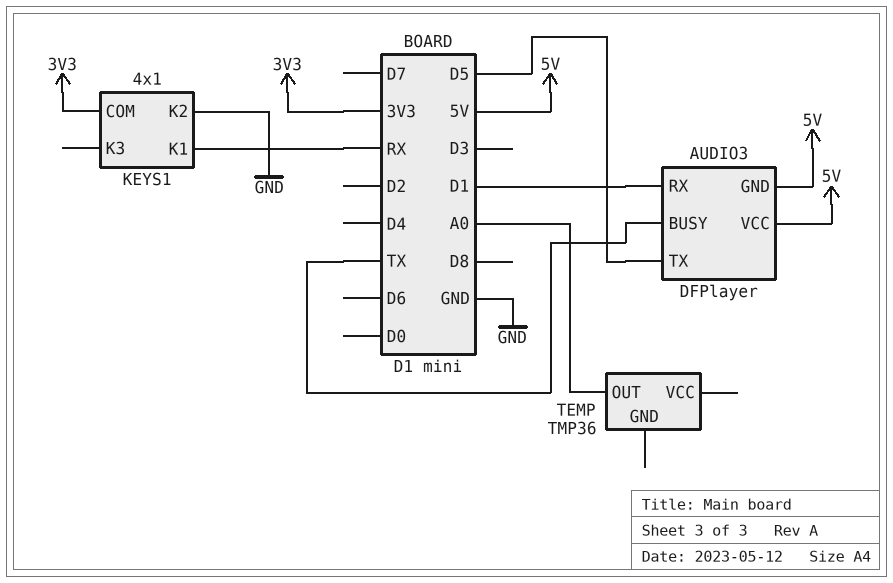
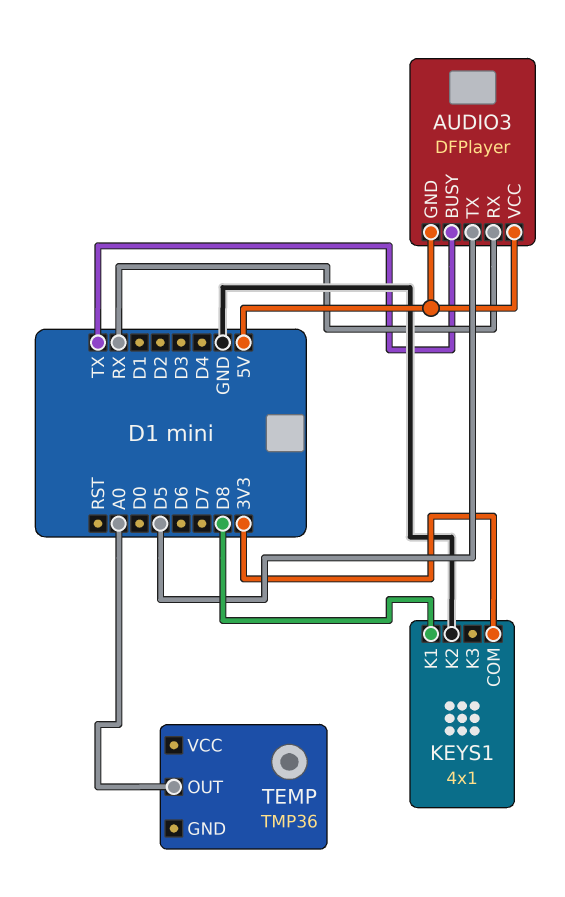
AUDIO3 pin RX: D1 -> RX
KEYS1 pin K1: RX -> D8

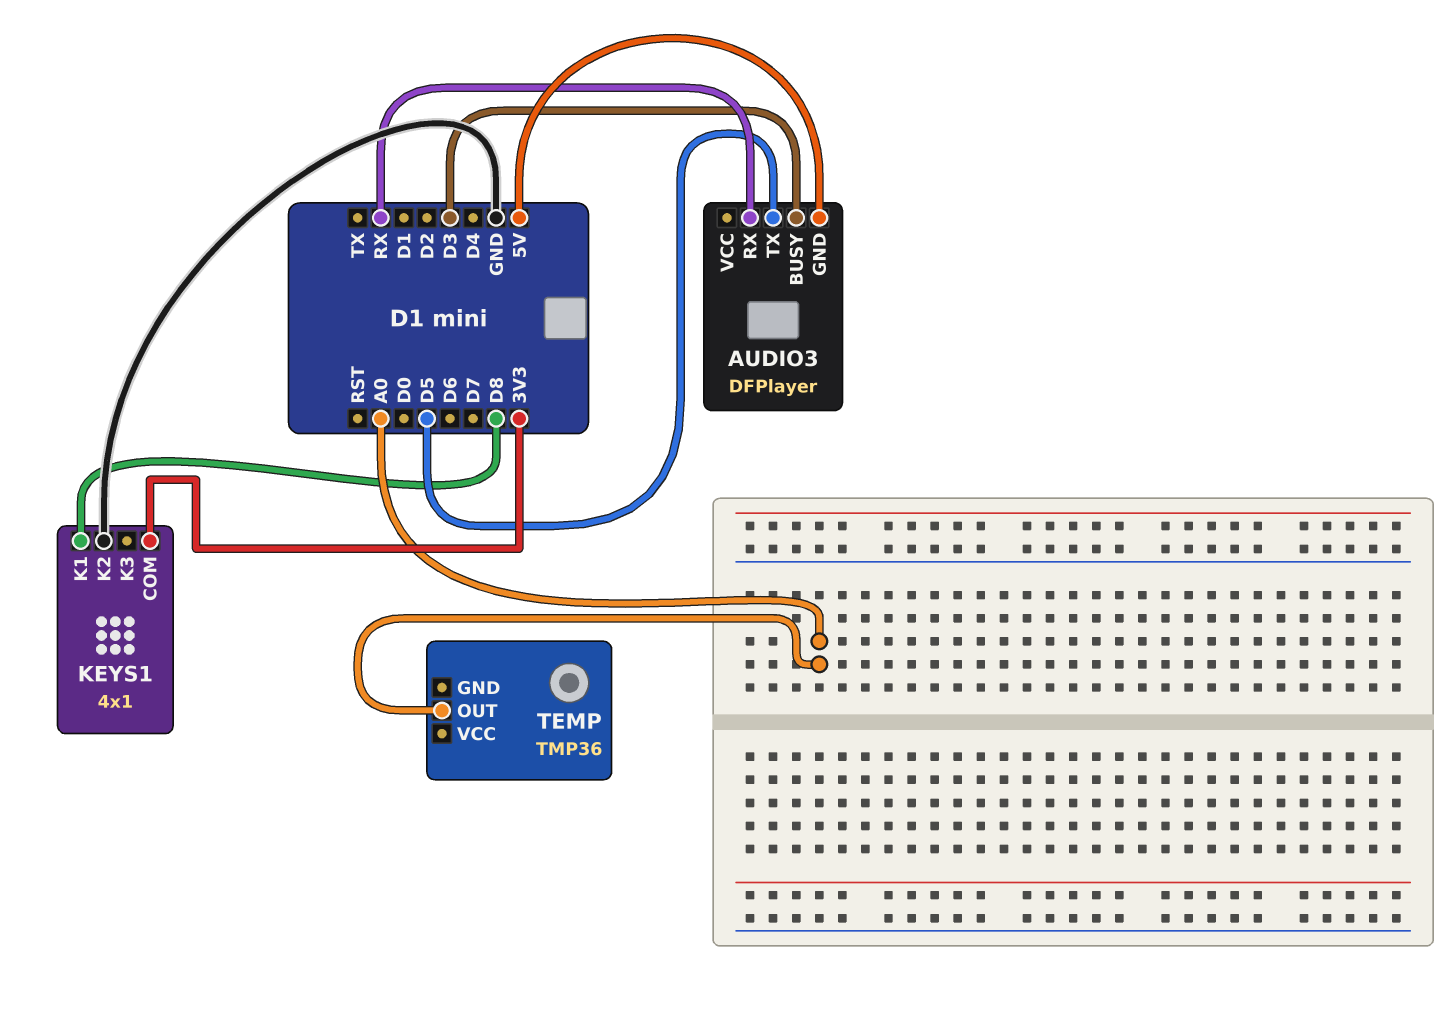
AUDIO3 pin BUSY: TX -> D3
AUDIO3 pin VCC: 5V -> none

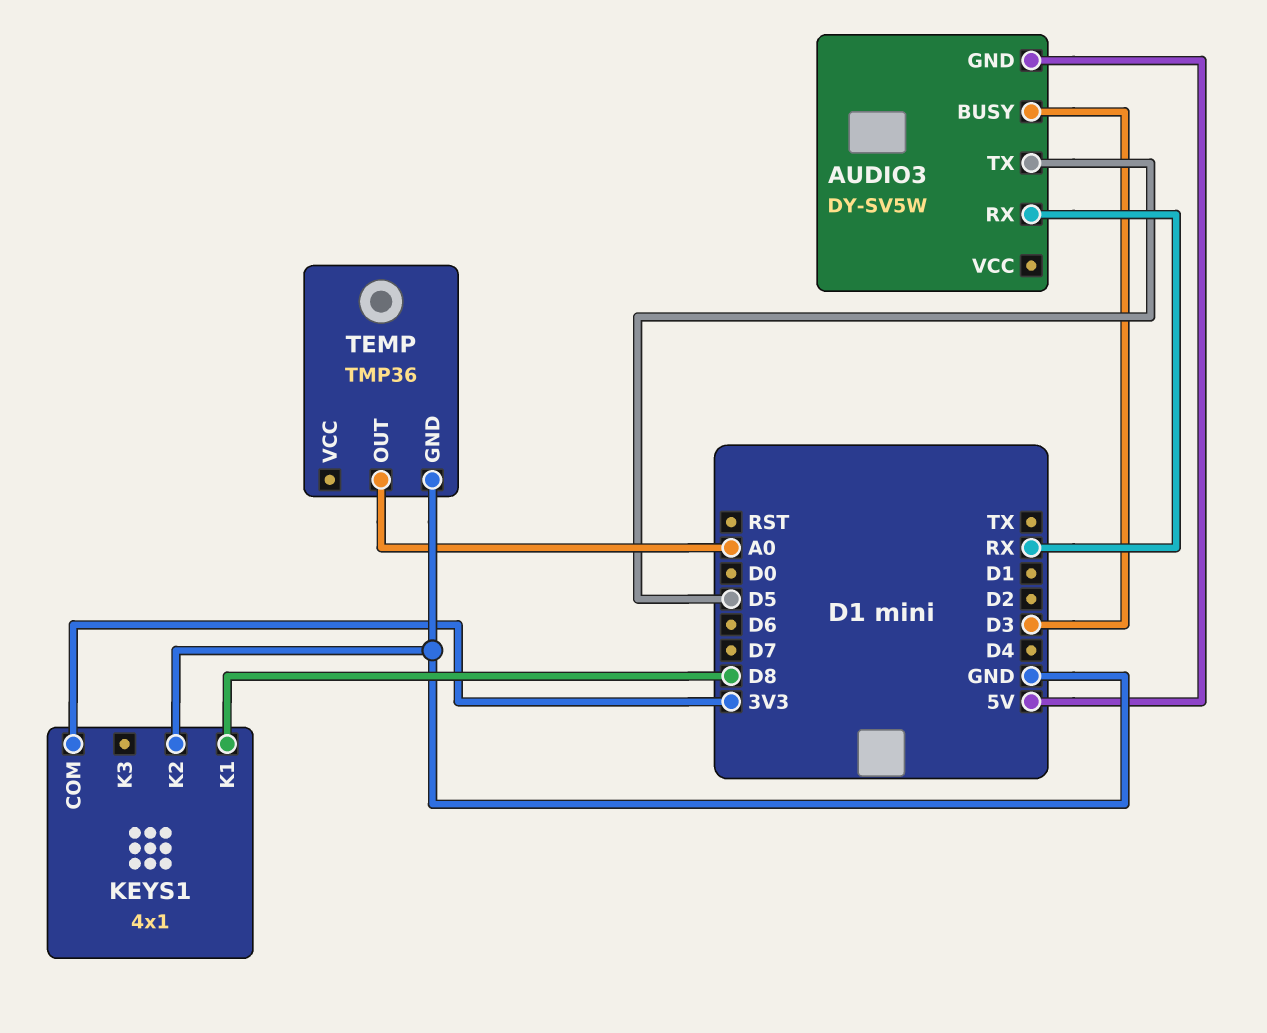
AUDIO3: DFPlayer -> DY-SV5W
TEMP pin GND: none -> GND

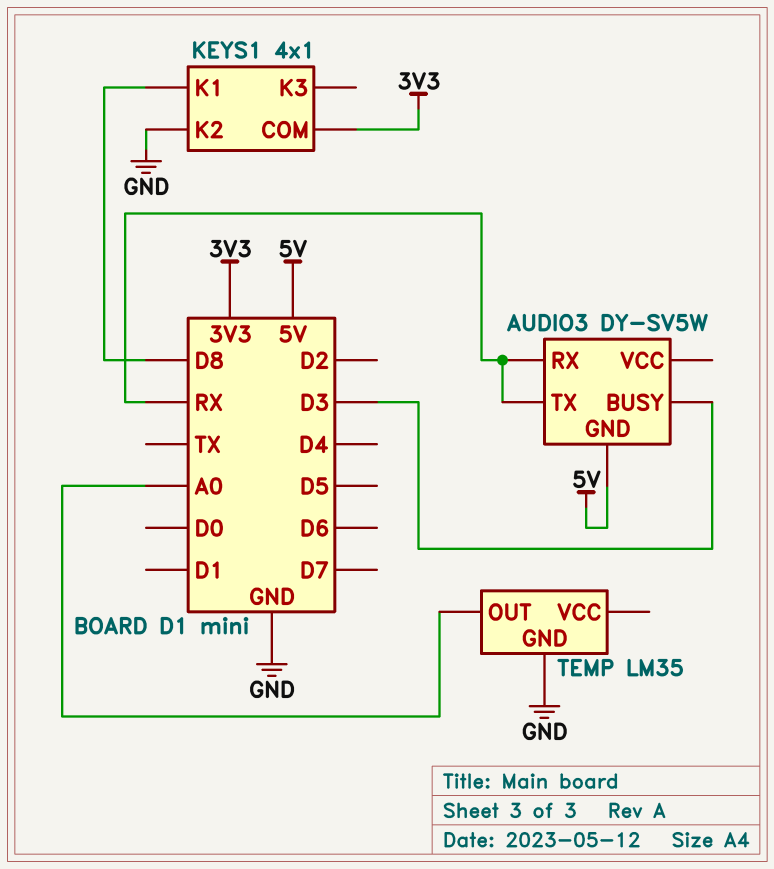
AUDIO3 pin TX: D5 -> RX
TEMP: TMP36 -> LM35

